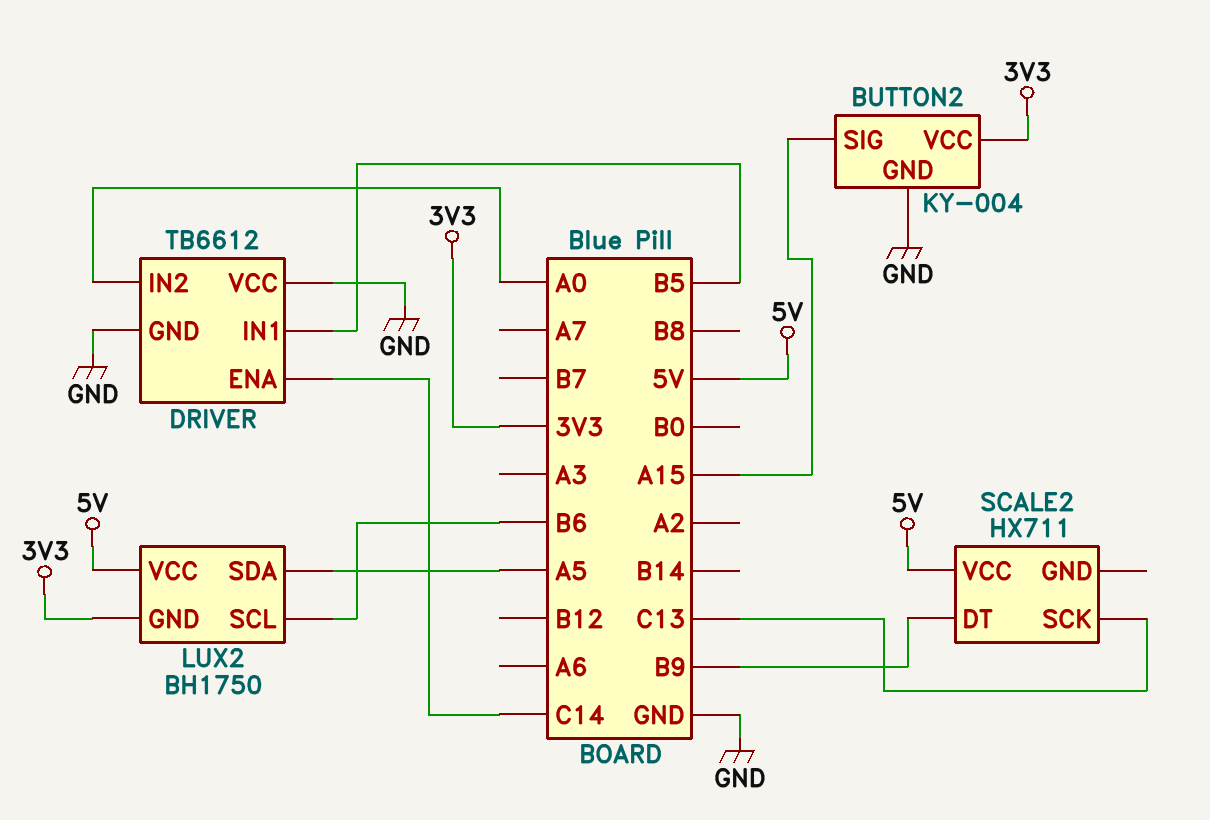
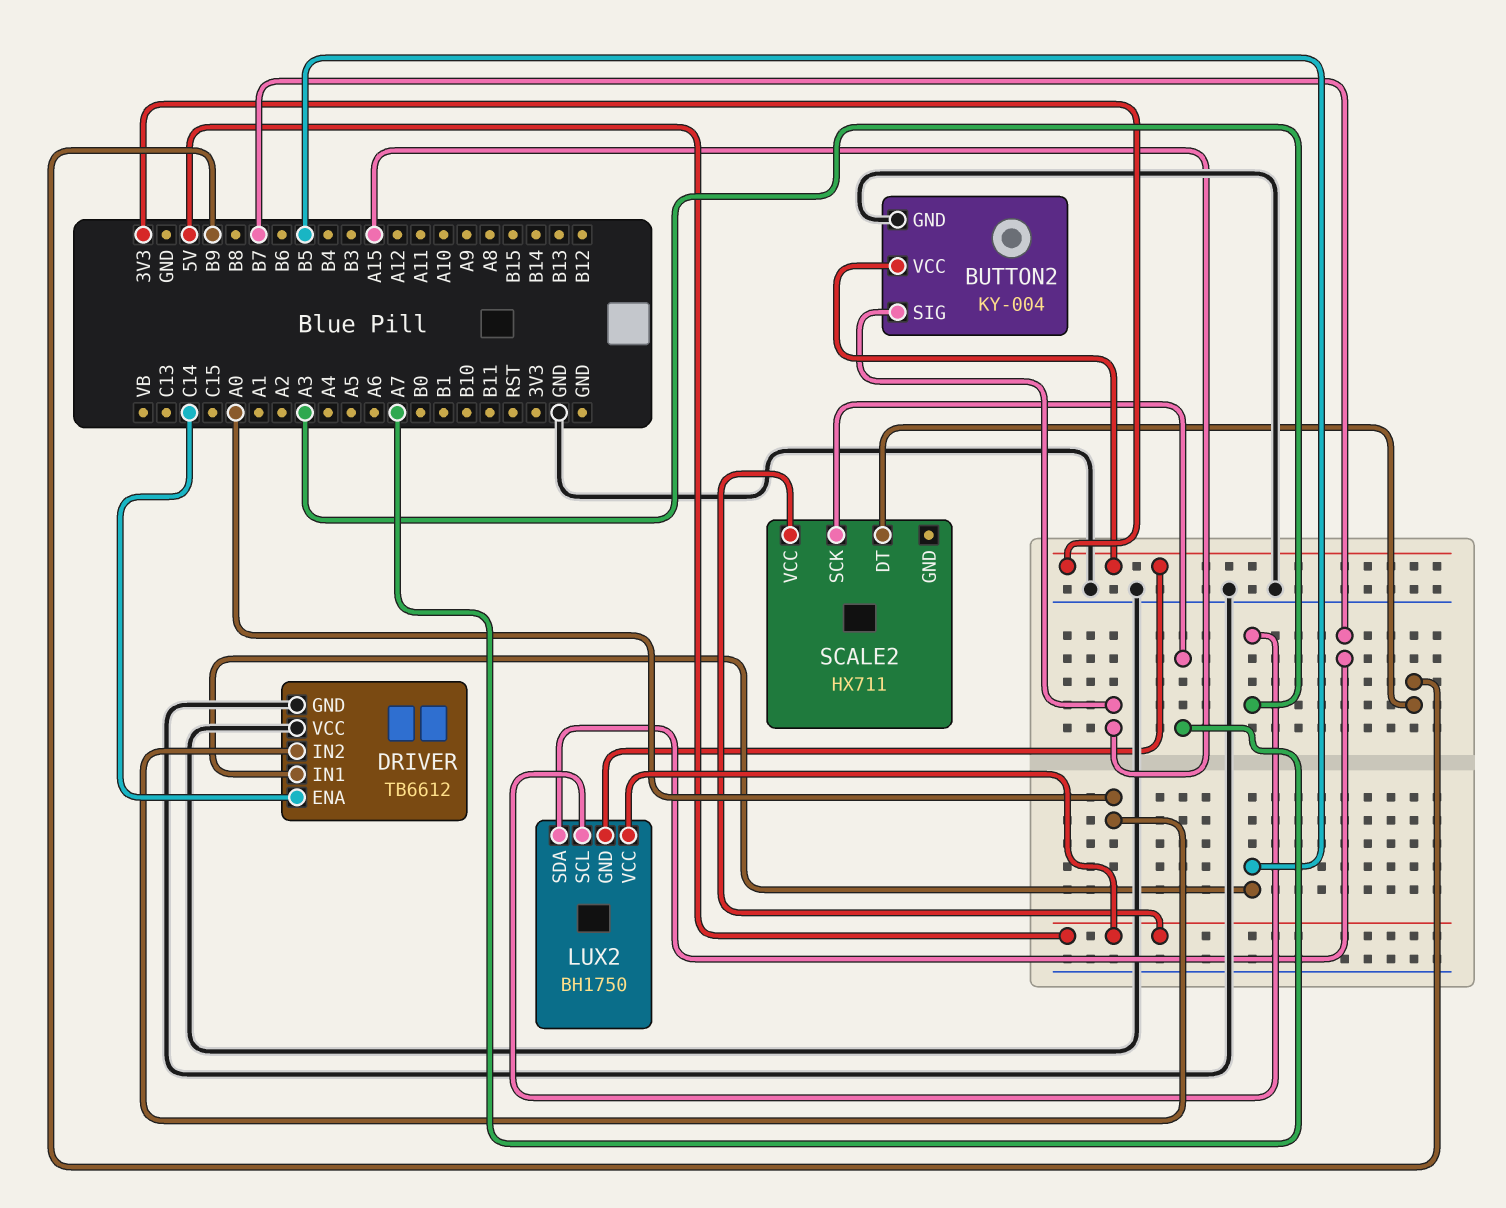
LUX2 pin SCL: B6 -> A3
LUX2 pin SDA: A5 -> B7
SCALE2 pin SCK: C13 -> A7

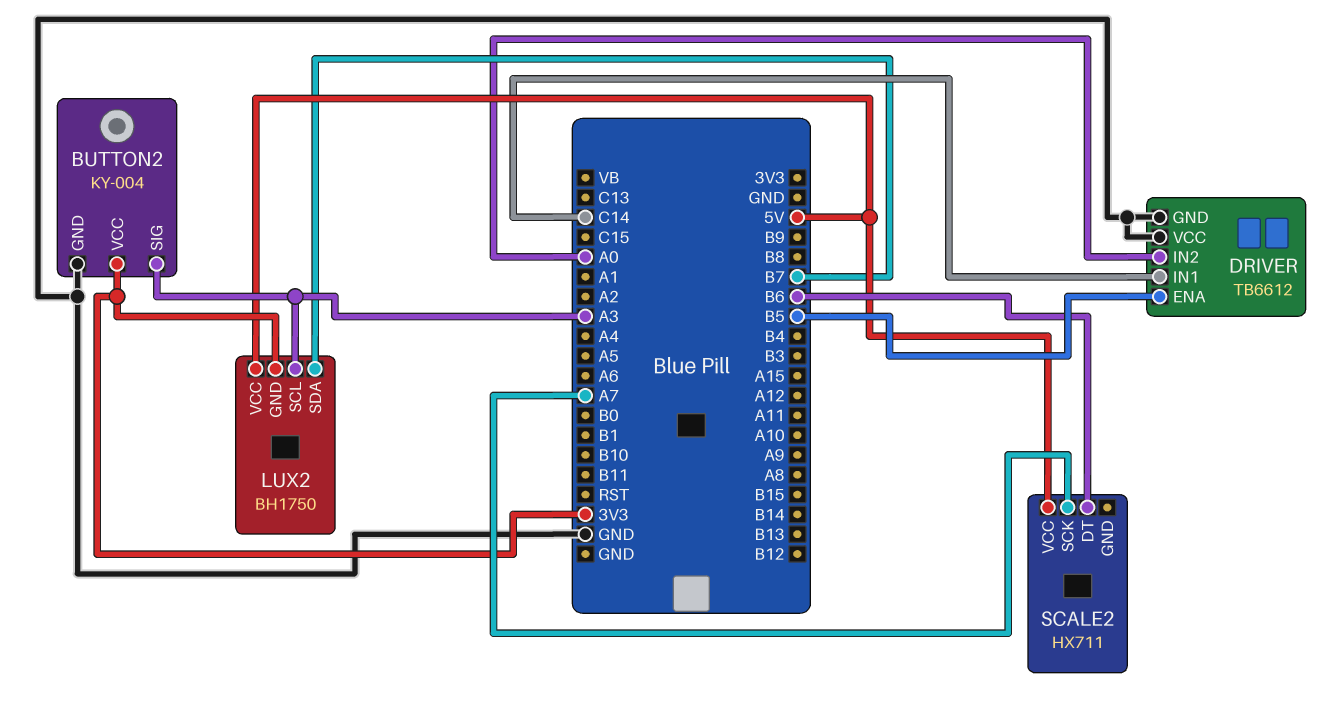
BUTTON2 pin SIG: A15 -> A3
DRIVER pin ENA: C14 -> B5
DRIVER pin IN1: B5 -> C14
SCALE2 pin DT: B9 -> B6

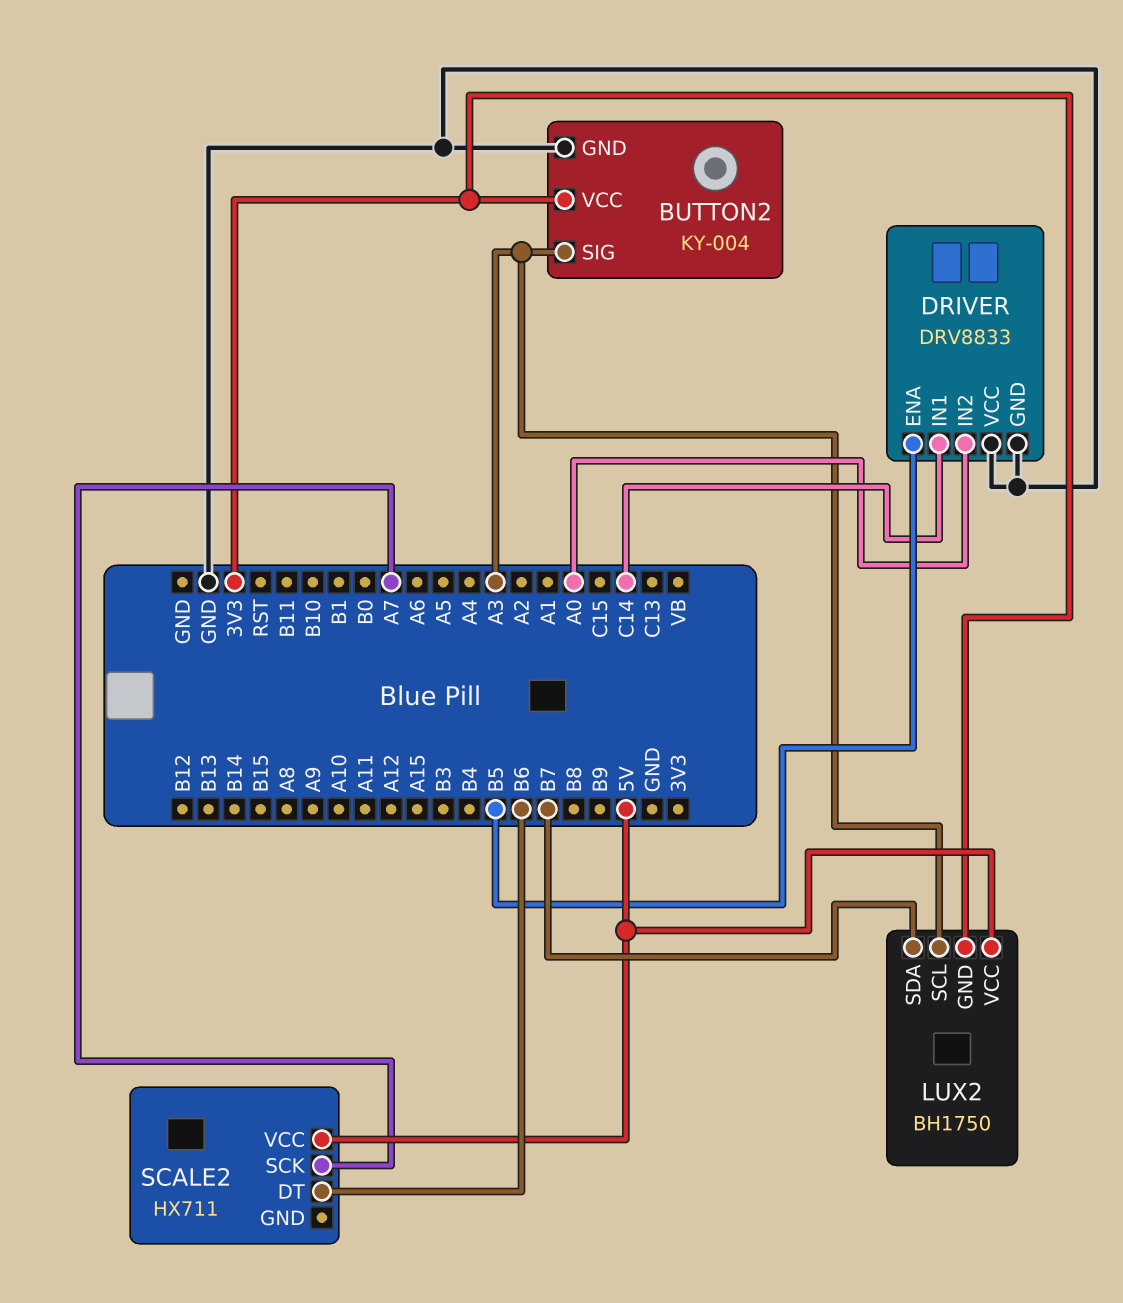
DRIVER: TB6612 -> DRV8833

